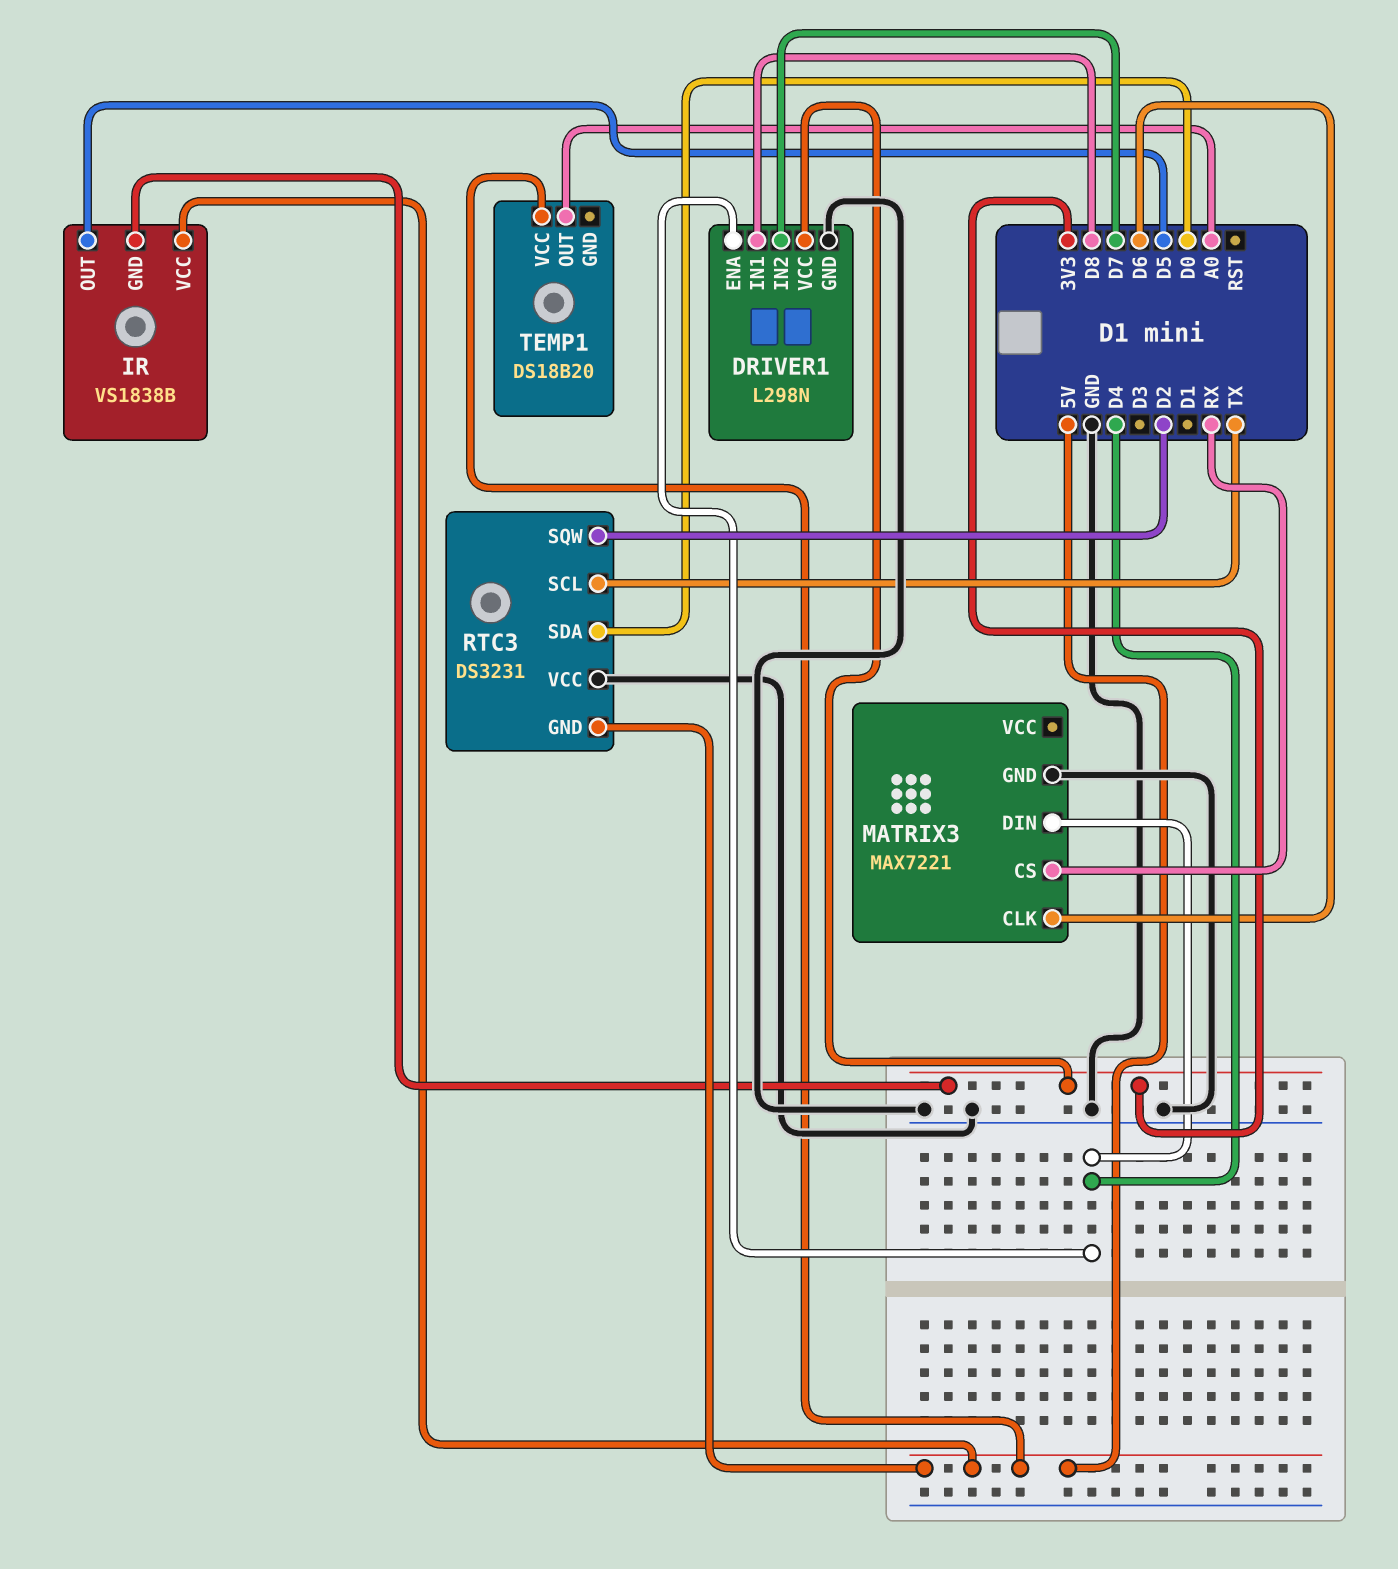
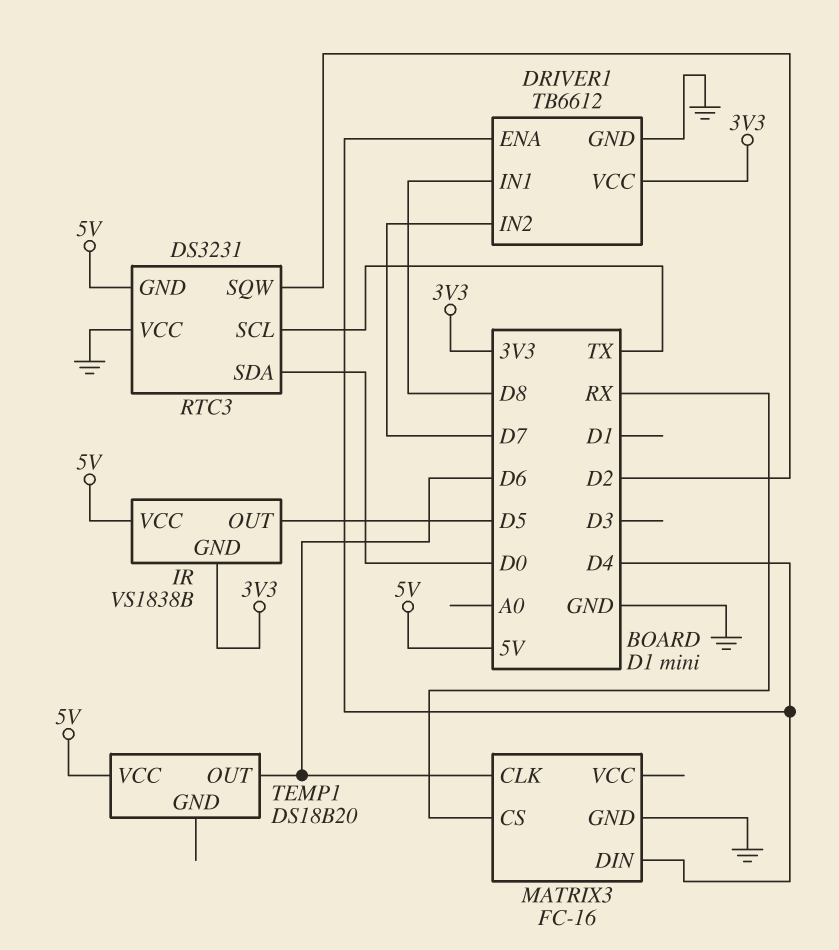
DRIVER1: L298N -> TB6612
MATRIX3: MAX7221 -> FC-16
TEMP1 pin OUT: A0 -> D6

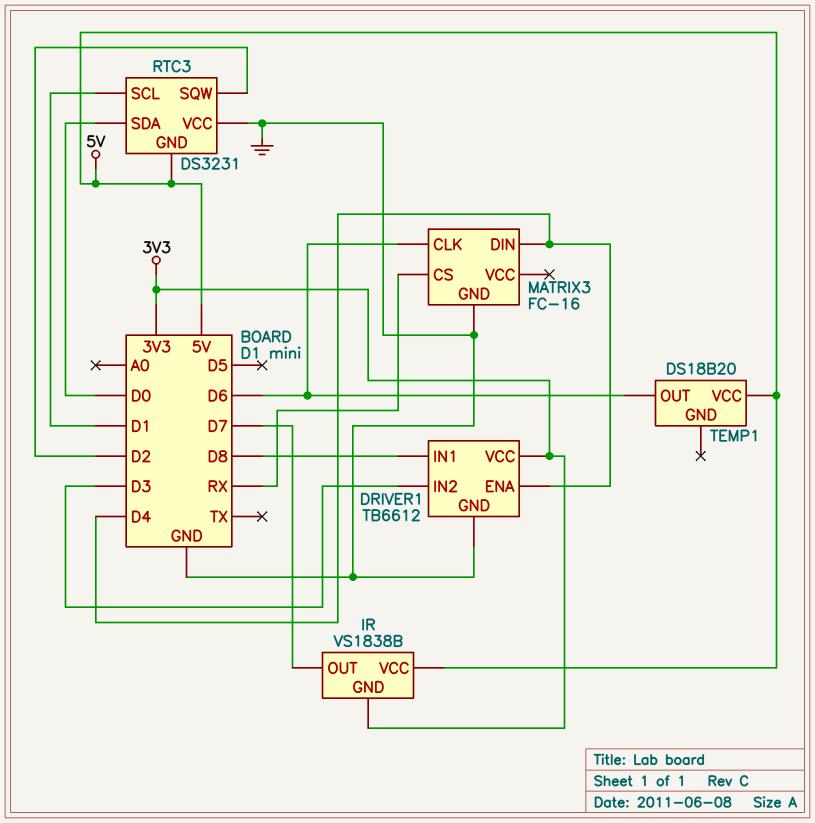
DRIVER1 pin IN2: D7 -> D3
IR pin OUT: D5 -> D7
RTC3 pin SCL: TX -> D1

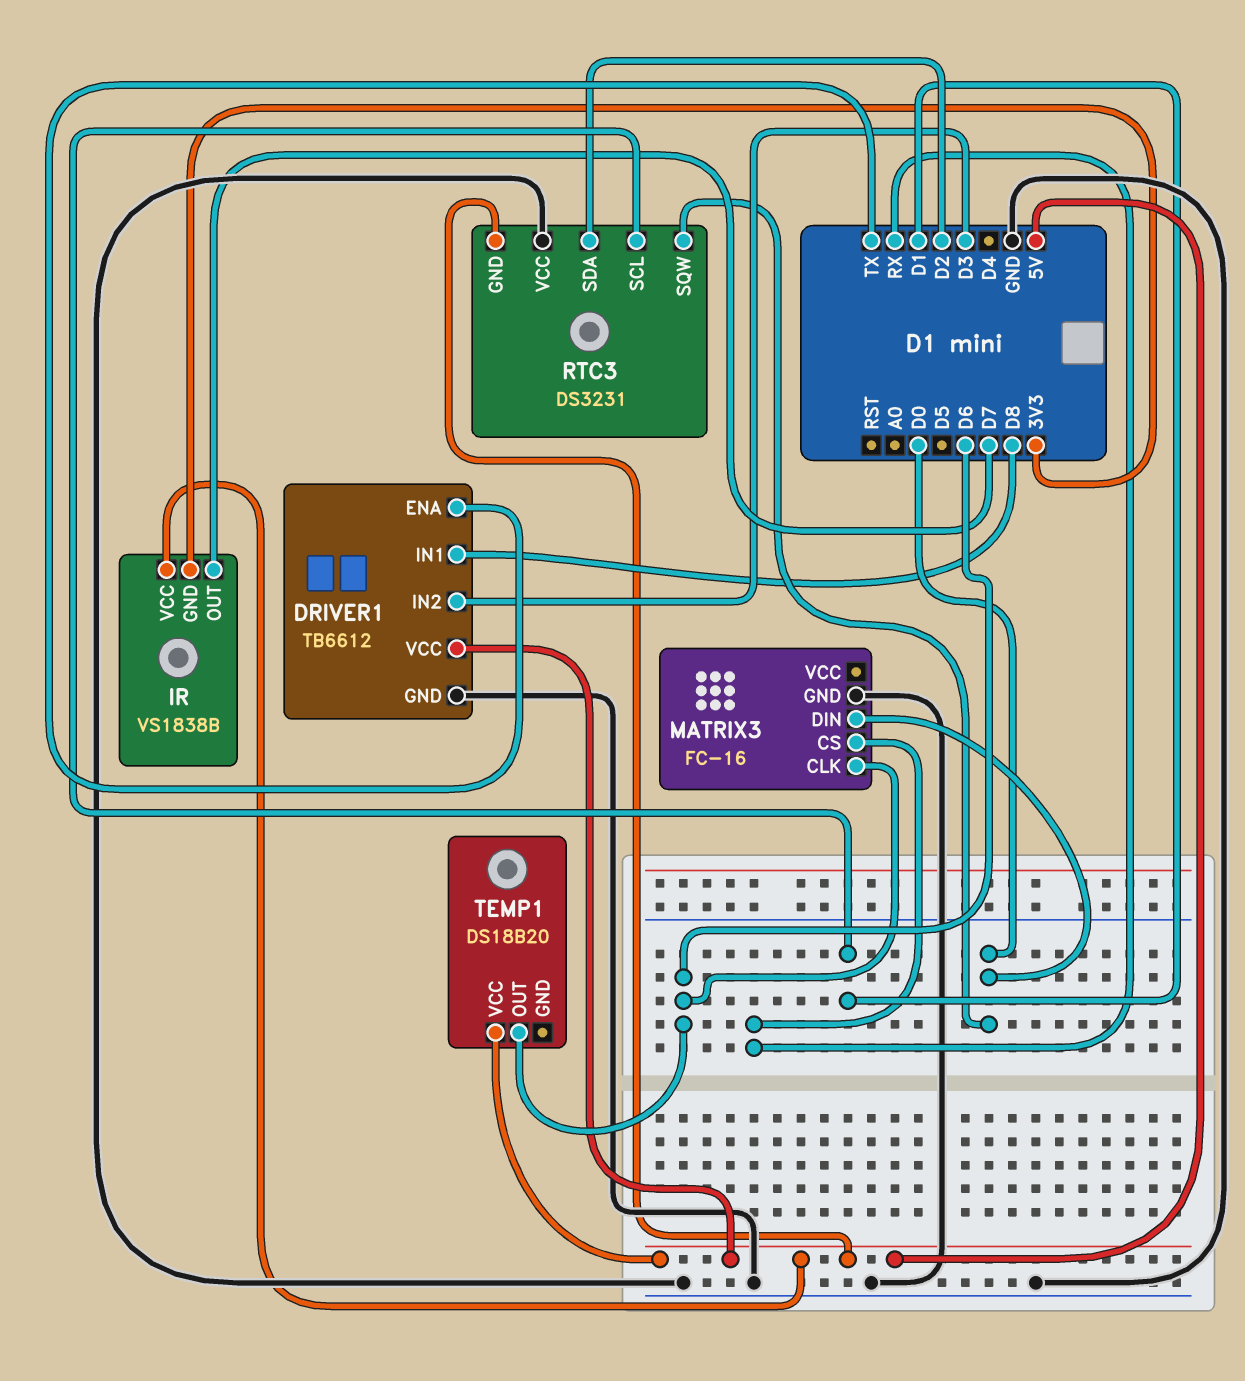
DRIVER1 pin ENA: D4 -> TX
DRIVER1 pin VCC: 3V3 -> 5V
MATRIX3 pin DIN: D4 -> D0
RTC3 pin SDA: D0 -> D2
RTC3 pin SQW: D2 -> D0

